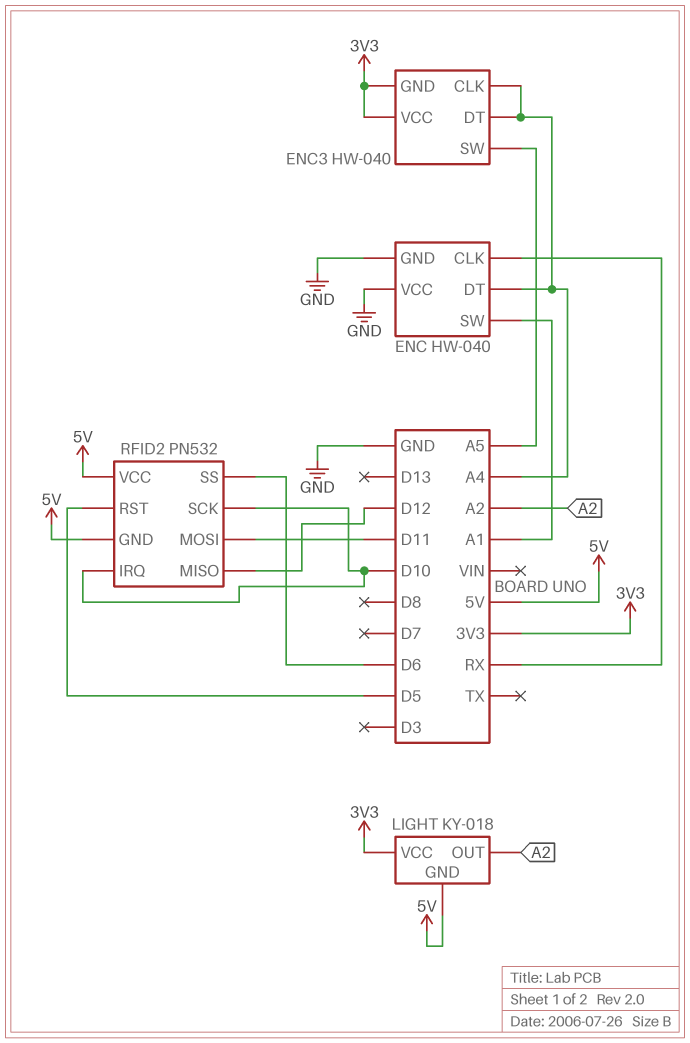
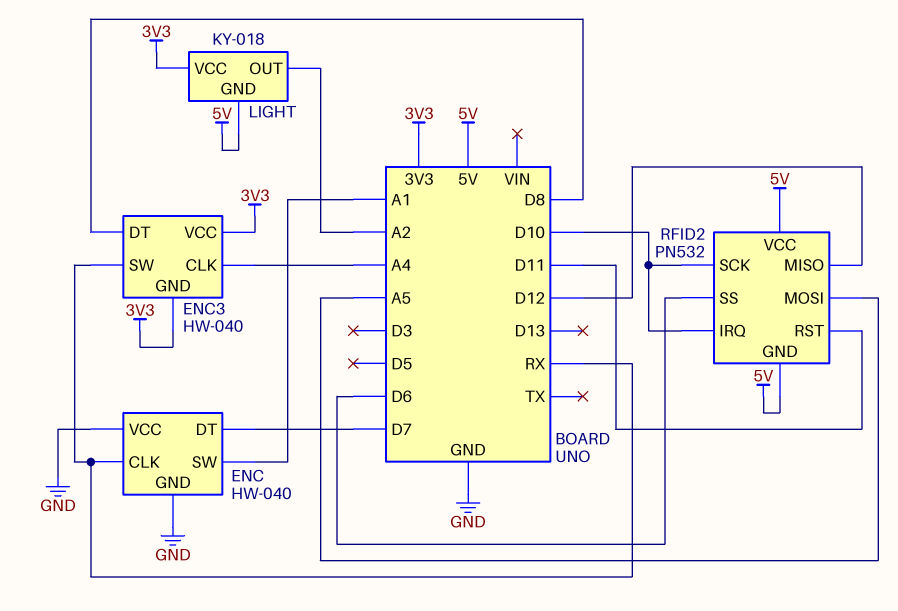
ENC pin DT: A4 -> D7
ENC3 pin DT: A4 -> D8
ENC3 pin SW: A5 -> RX
RFID2 pin MOSI: D11 -> A5
RFID2 pin RST: D5 -> D11

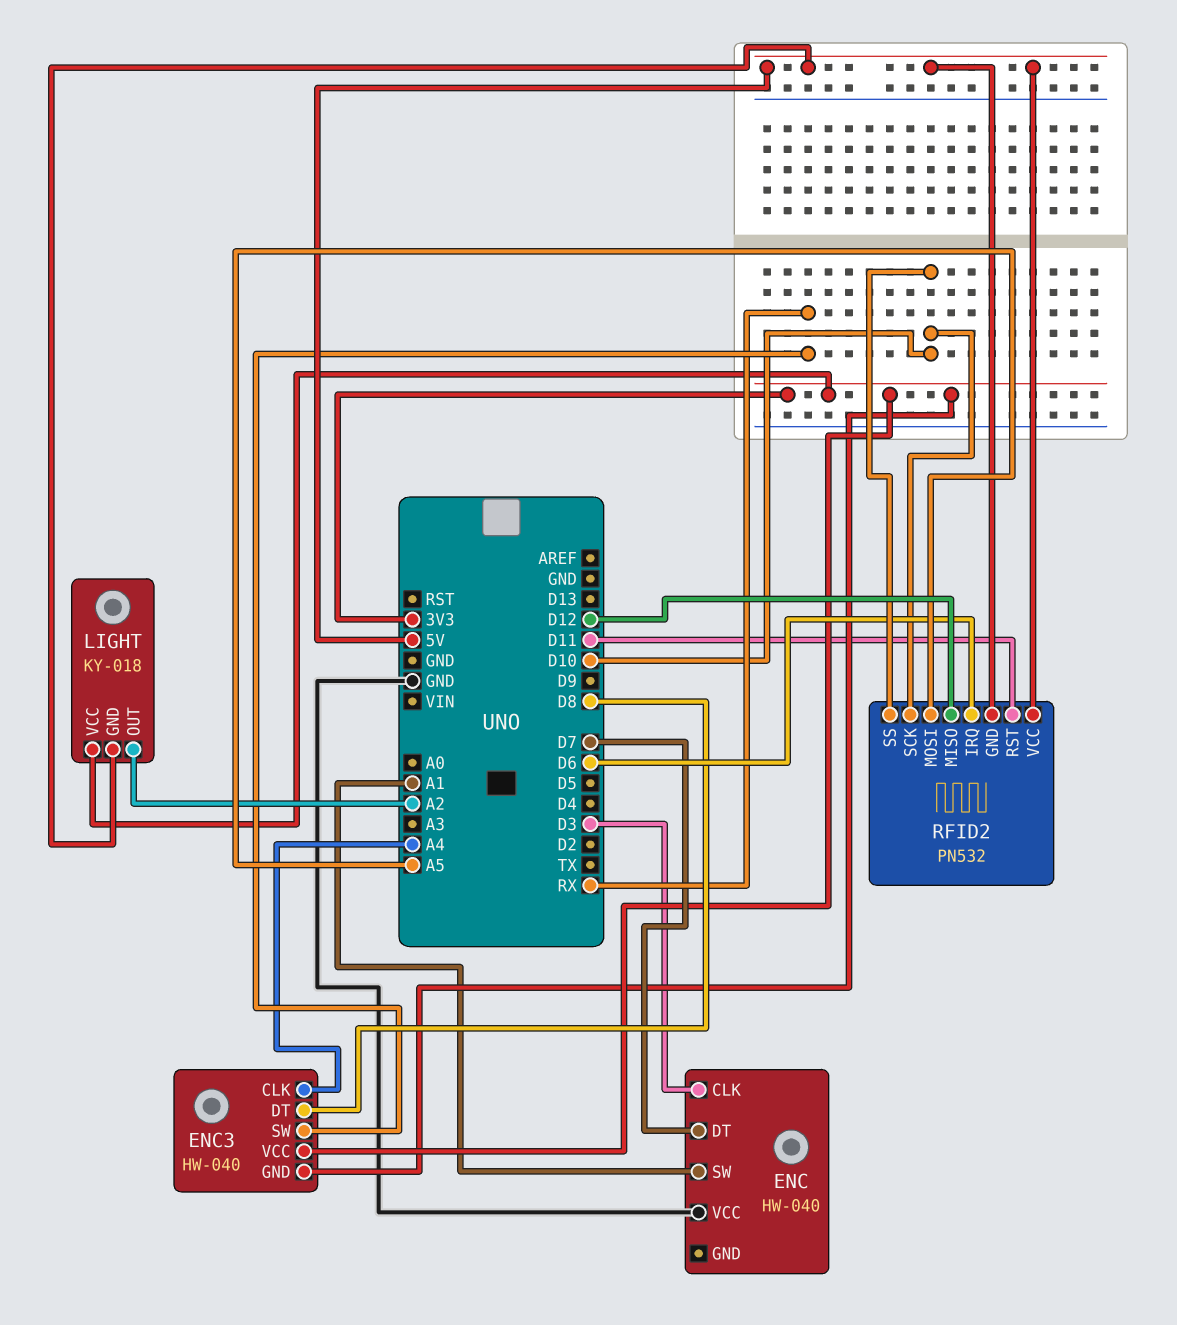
ENC pin CLK: RX -> D3
ENC pin GND: GND -> none
RFID2 pin IRQ: D10 -> D6
RFID2 pin SS: D6 -> D10

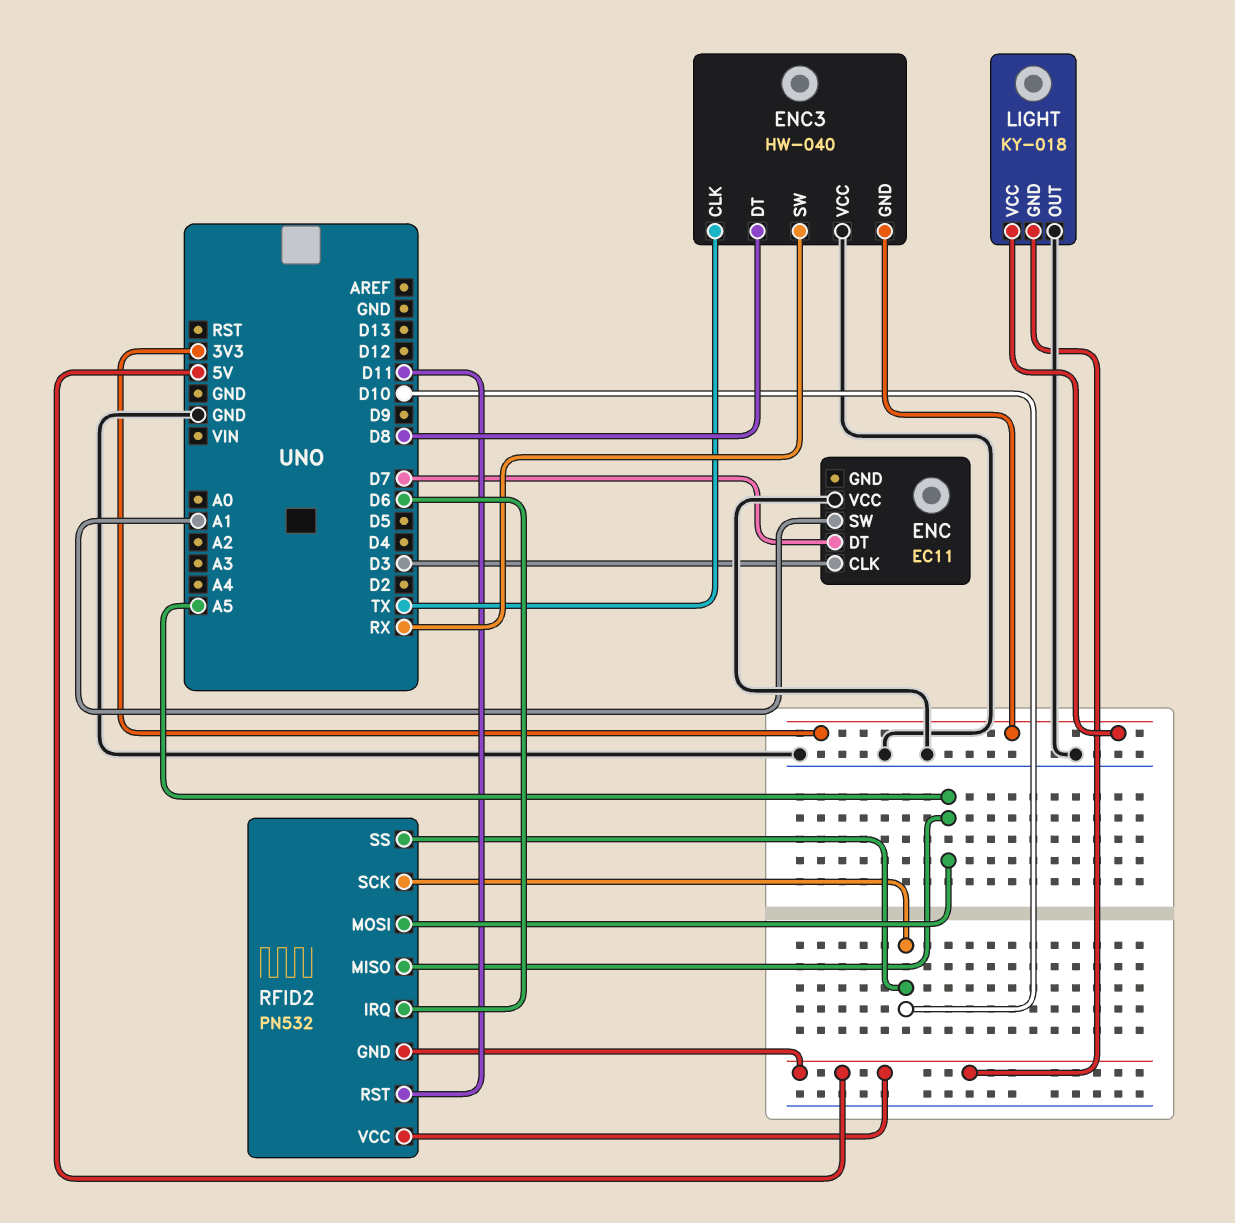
ENC: HW-040 -> EC11
ENC3 pin CLK: A4 -> TX
ENC3 pin VCC: 3V3 -> GND
LIGHT pin OUT: A2 -> GND
RFID2 pin MISO: D12 -> A5

